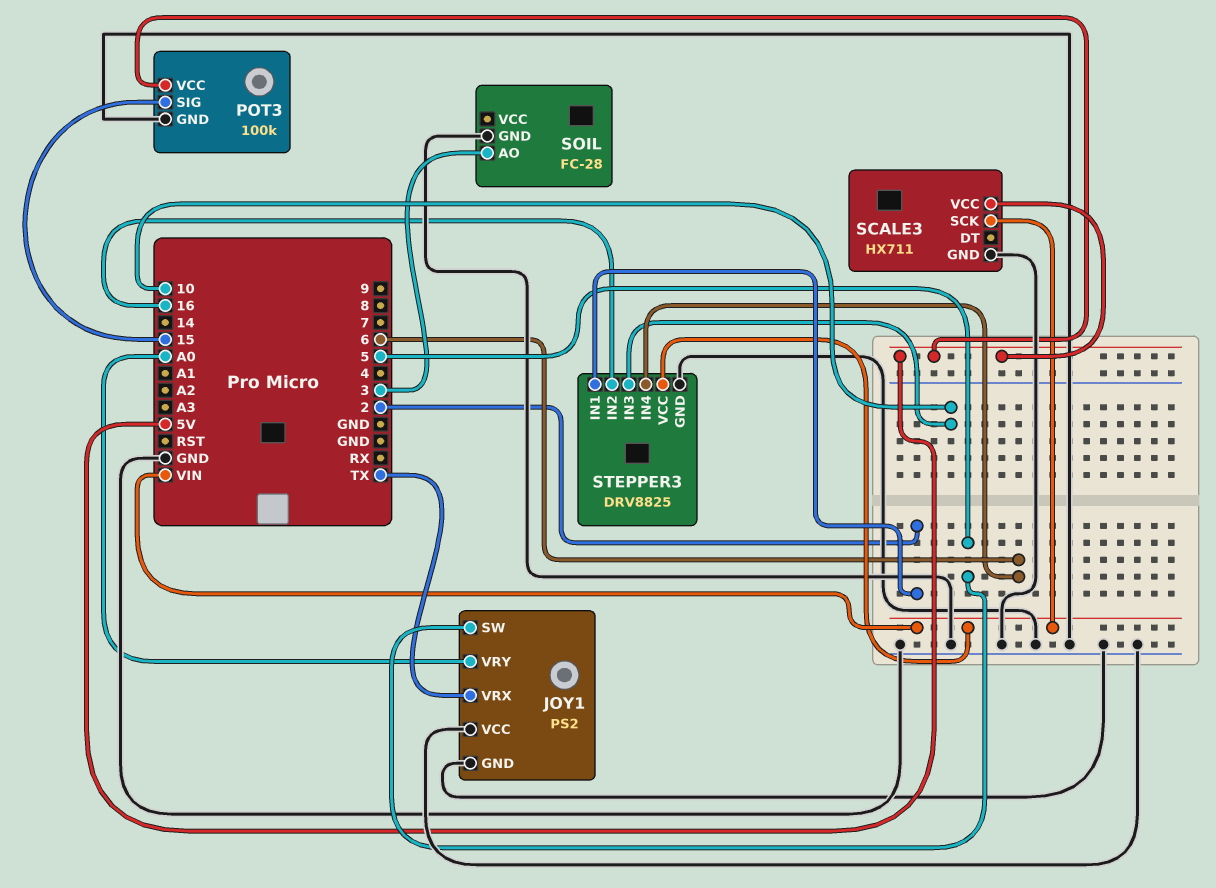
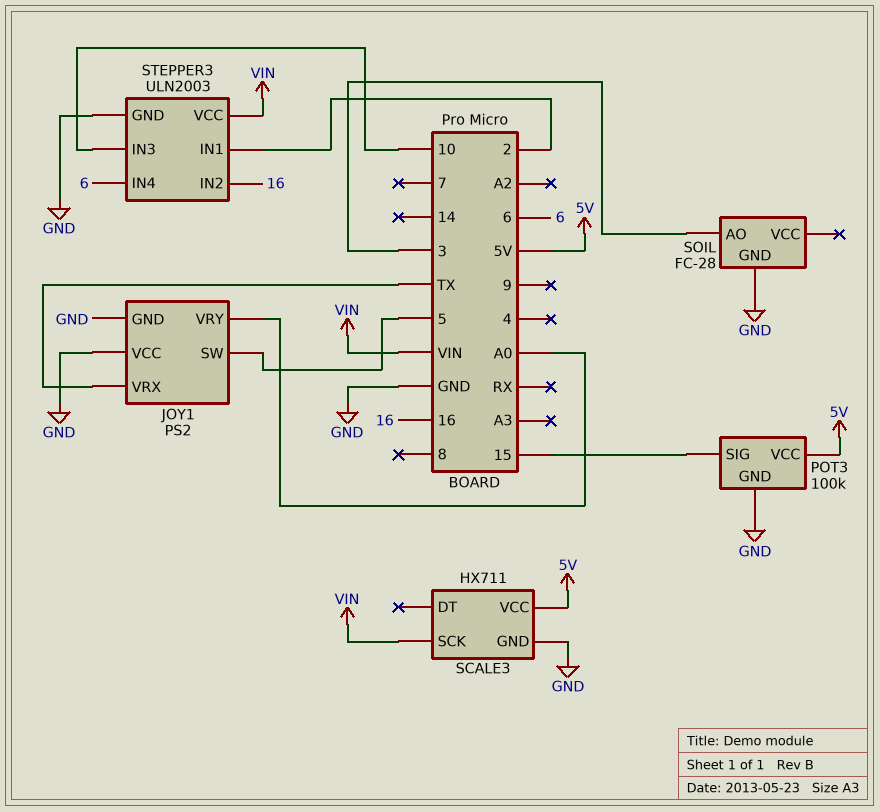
STEPPER3: DRV8825 -> ULN2003

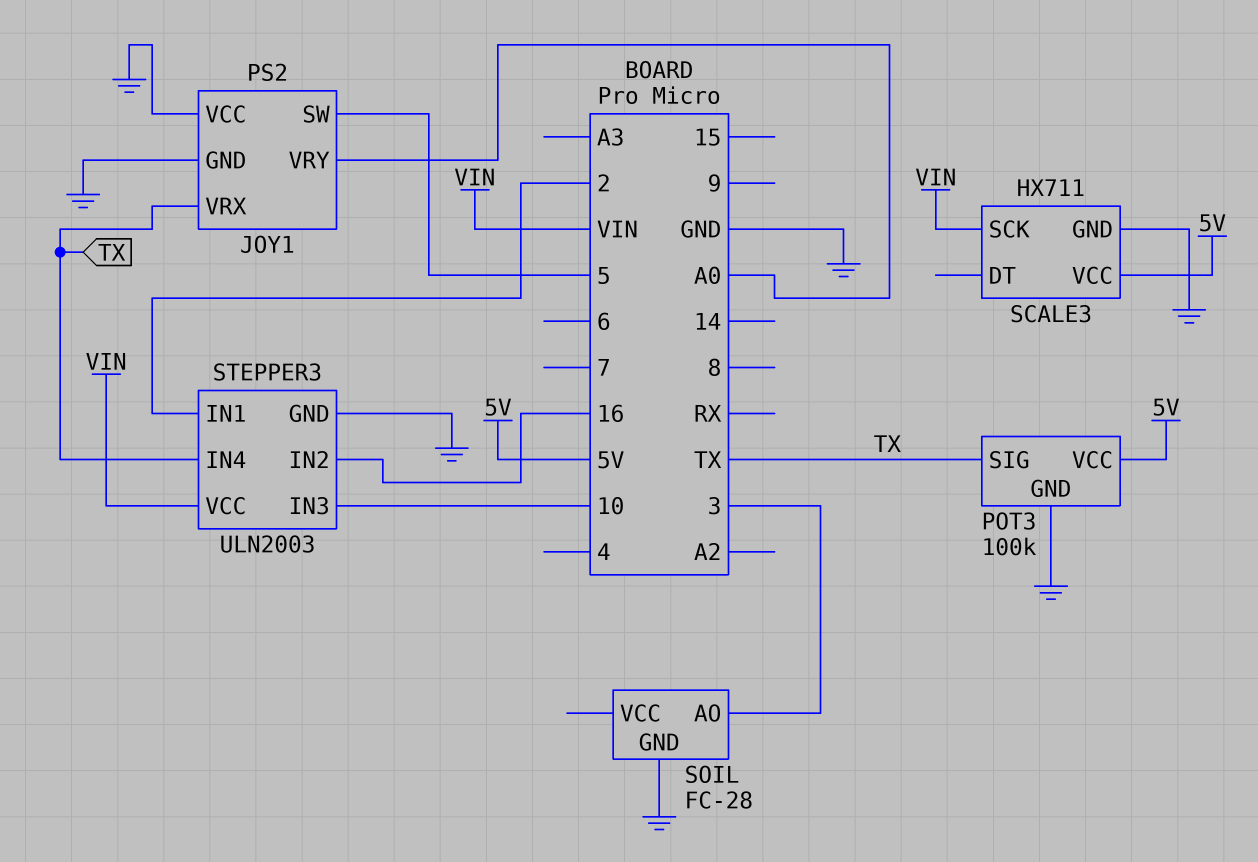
POT3 pin SIG: 15 -> TX
STEPPER3 pin IN4: 6 -> TX

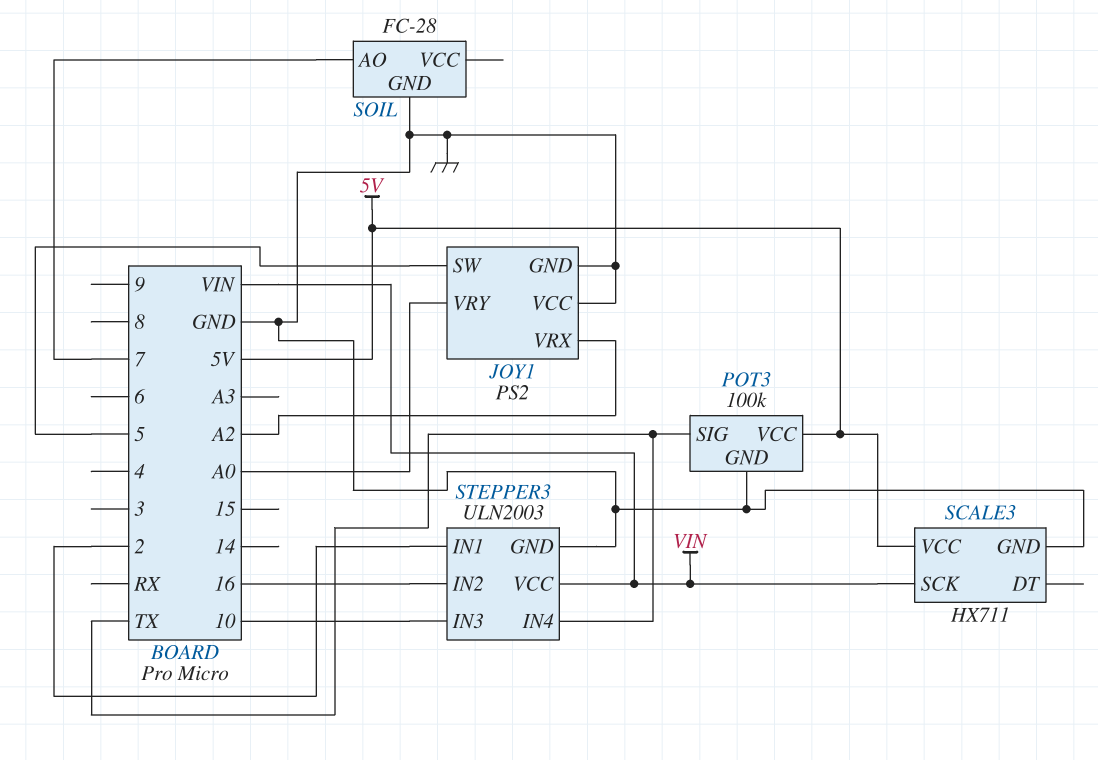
JOY1 pin VRX: TX -> A2
SOIL pin AO: 3 -> 7

